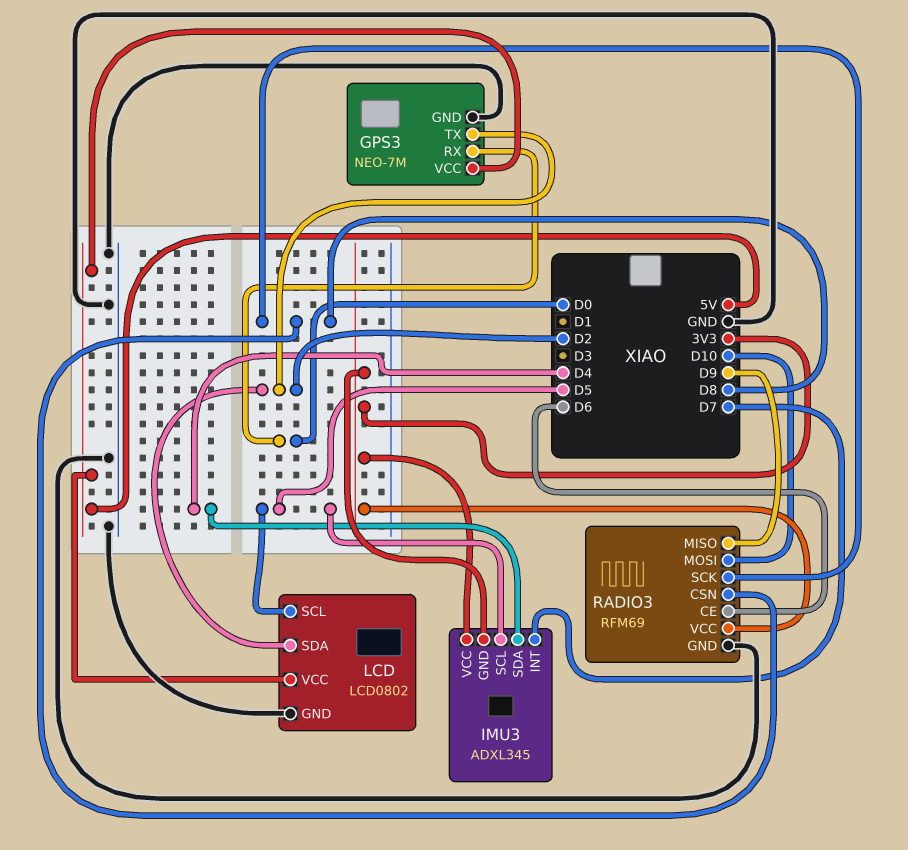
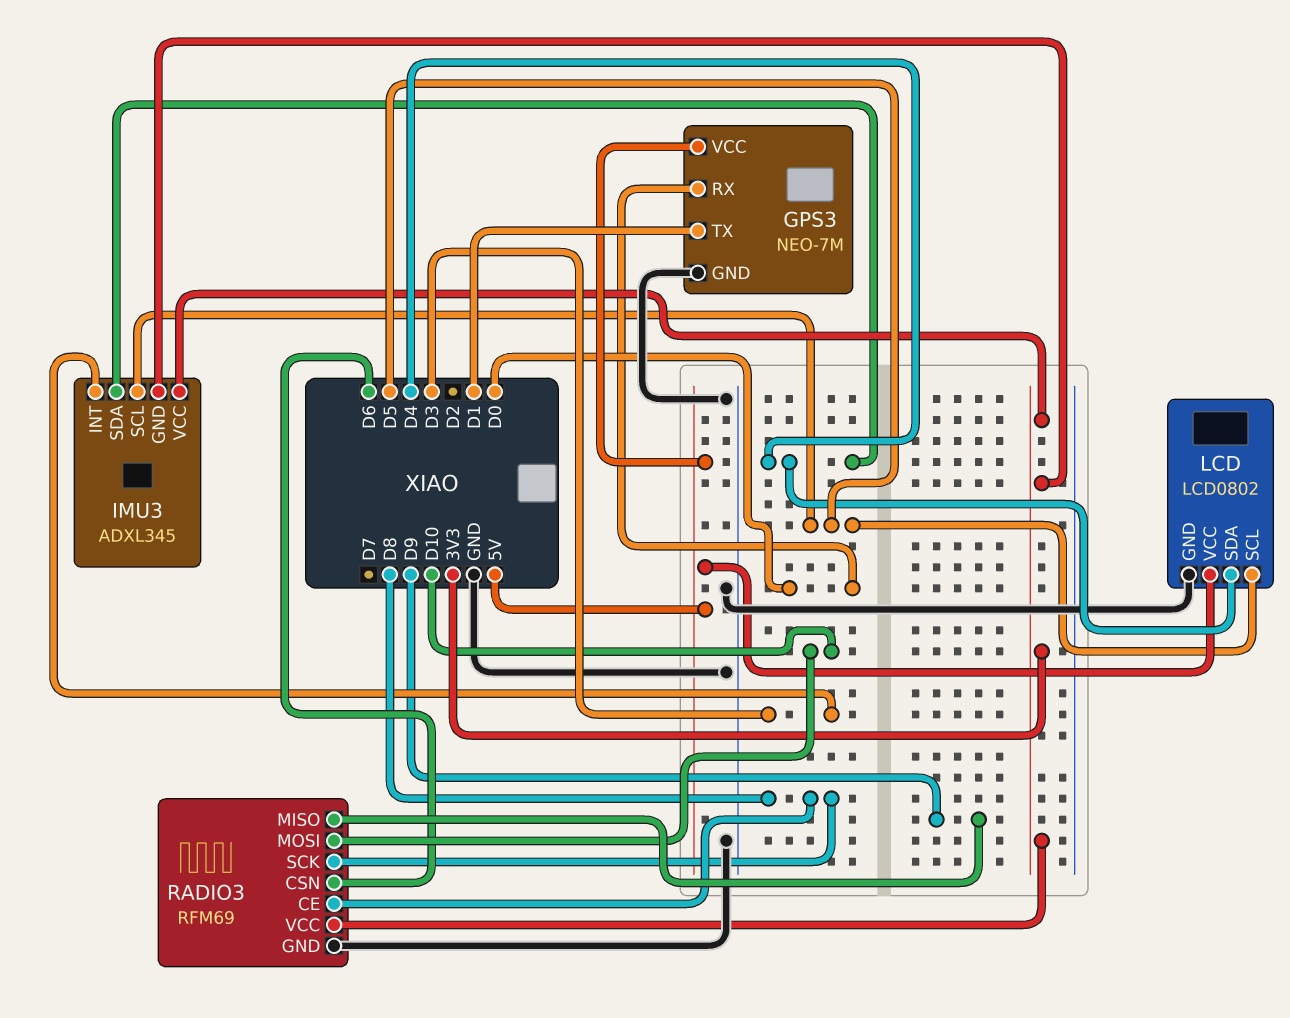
GPS3 pin TX: D2 -> D1
IMU3 pin INT: D7 -> D3
LCD pin SDA: D2 -> D4
RADIO3 pin CE: D6 -> D8
RADIO3 pin CSN: D8 -> D6

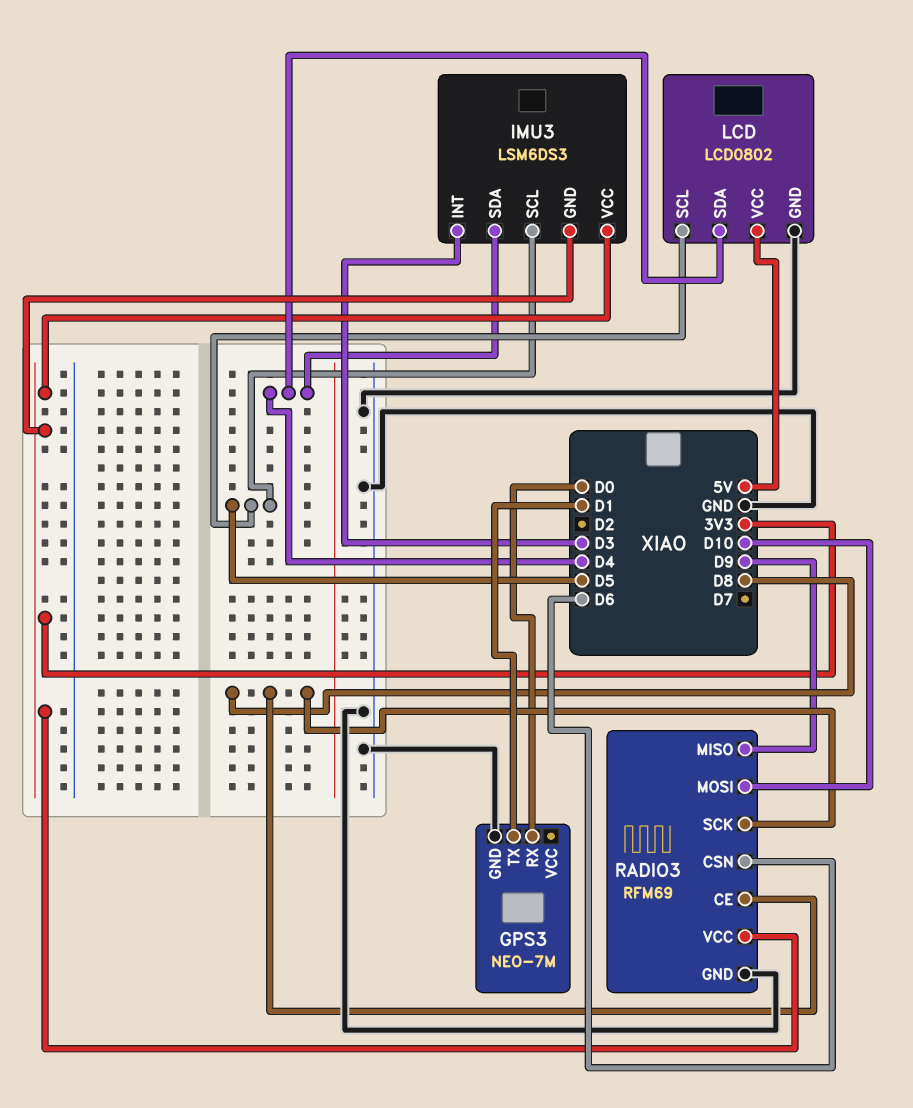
GPS3 pin VCC: 5V -> none
IMU3: ADXL345 -> LSM6DS3

